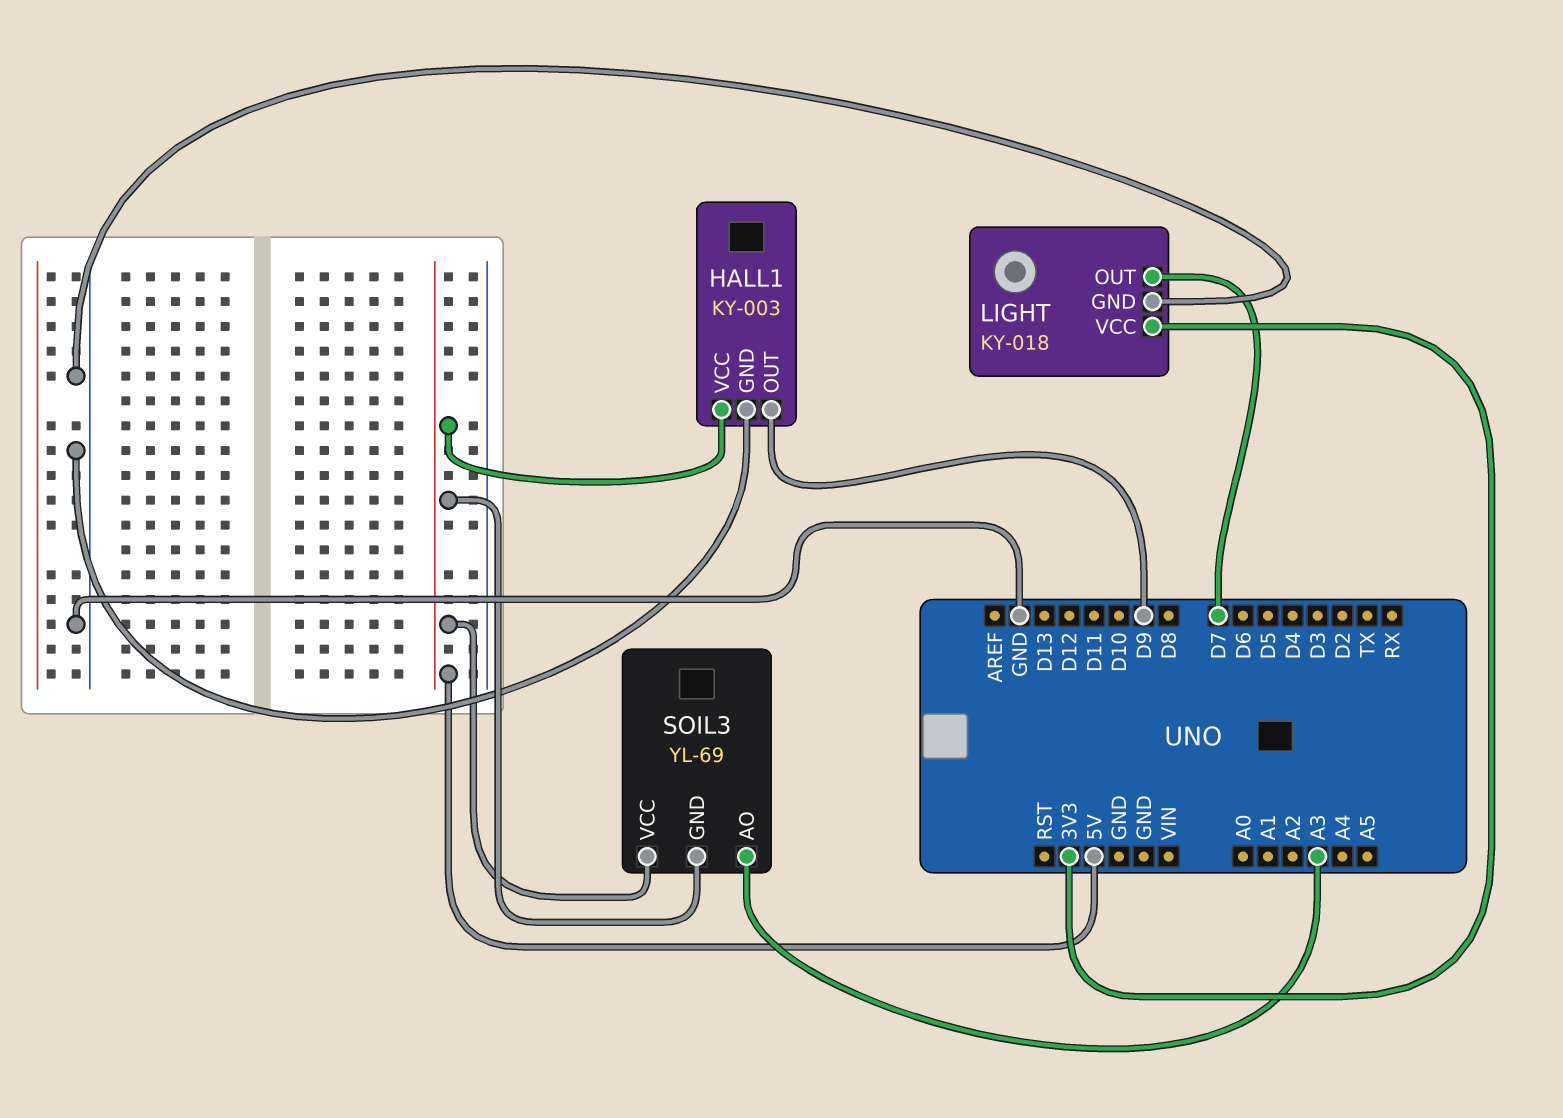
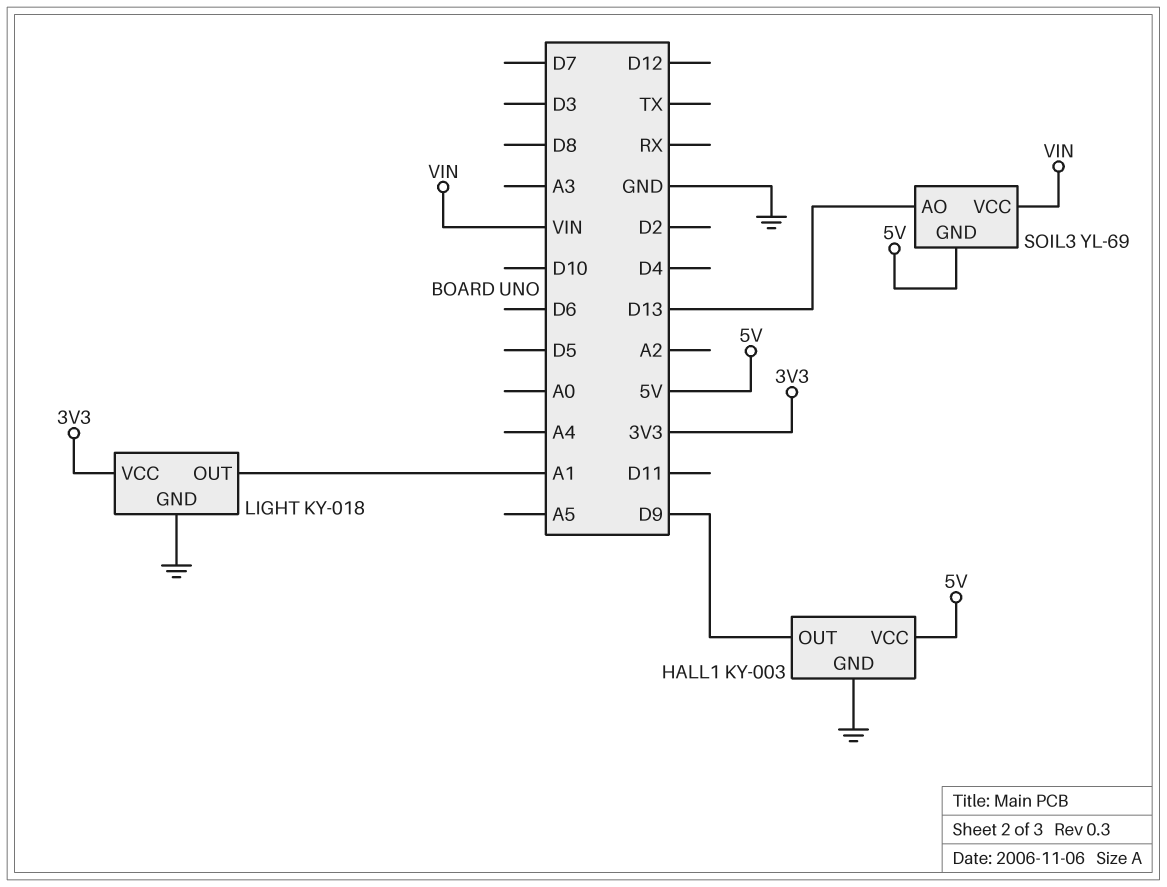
LIGHT pin OUT: D7 -> A1
SOIL3 pin AO: A3 -> D13
SOIL3 pin VCC: 5V -> VIN

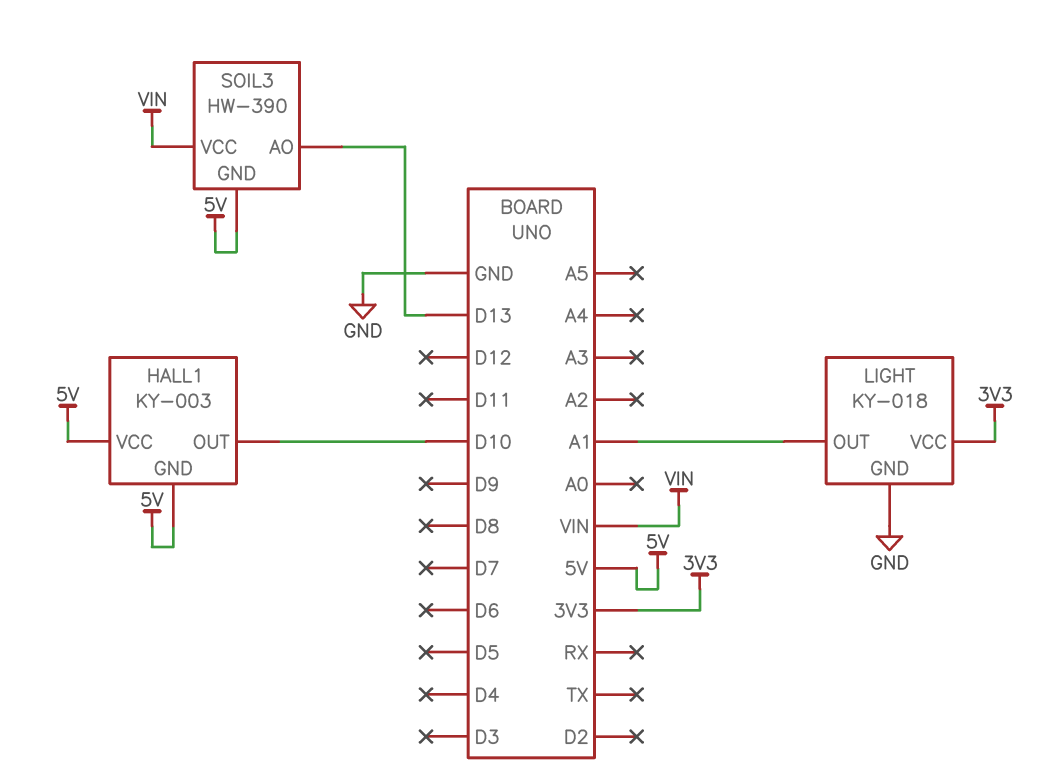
HALL1 pin GND: GND -> 5V
HALL1 pin OUT: D9 -> D10
SOIL3: YL-69 -> HW-390

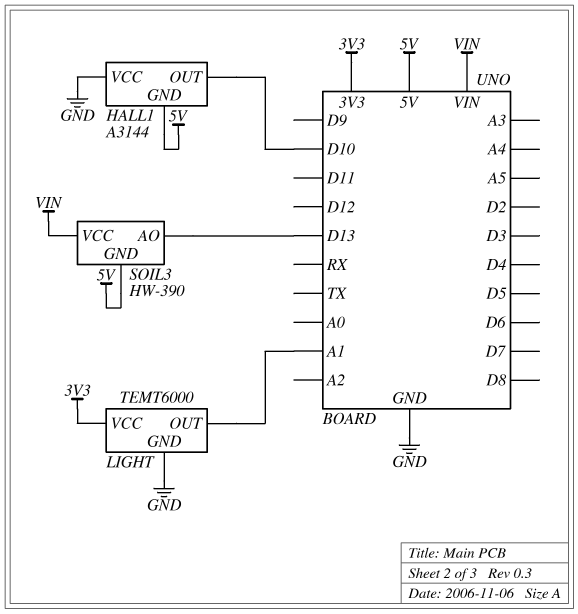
HALL1: KY-003 -> A3144
HALL1 pin VCC: 5V -> GND
LIGHT: KY-018 -> TEMT6000

